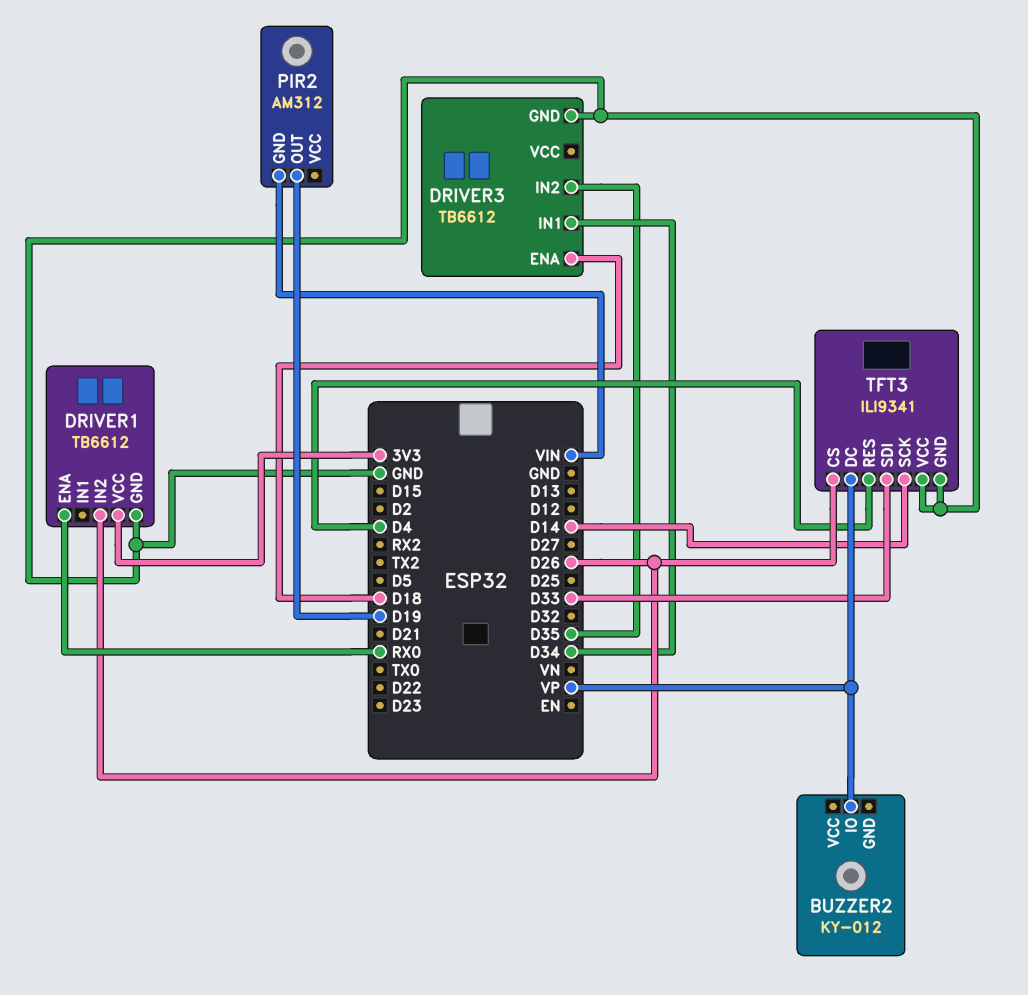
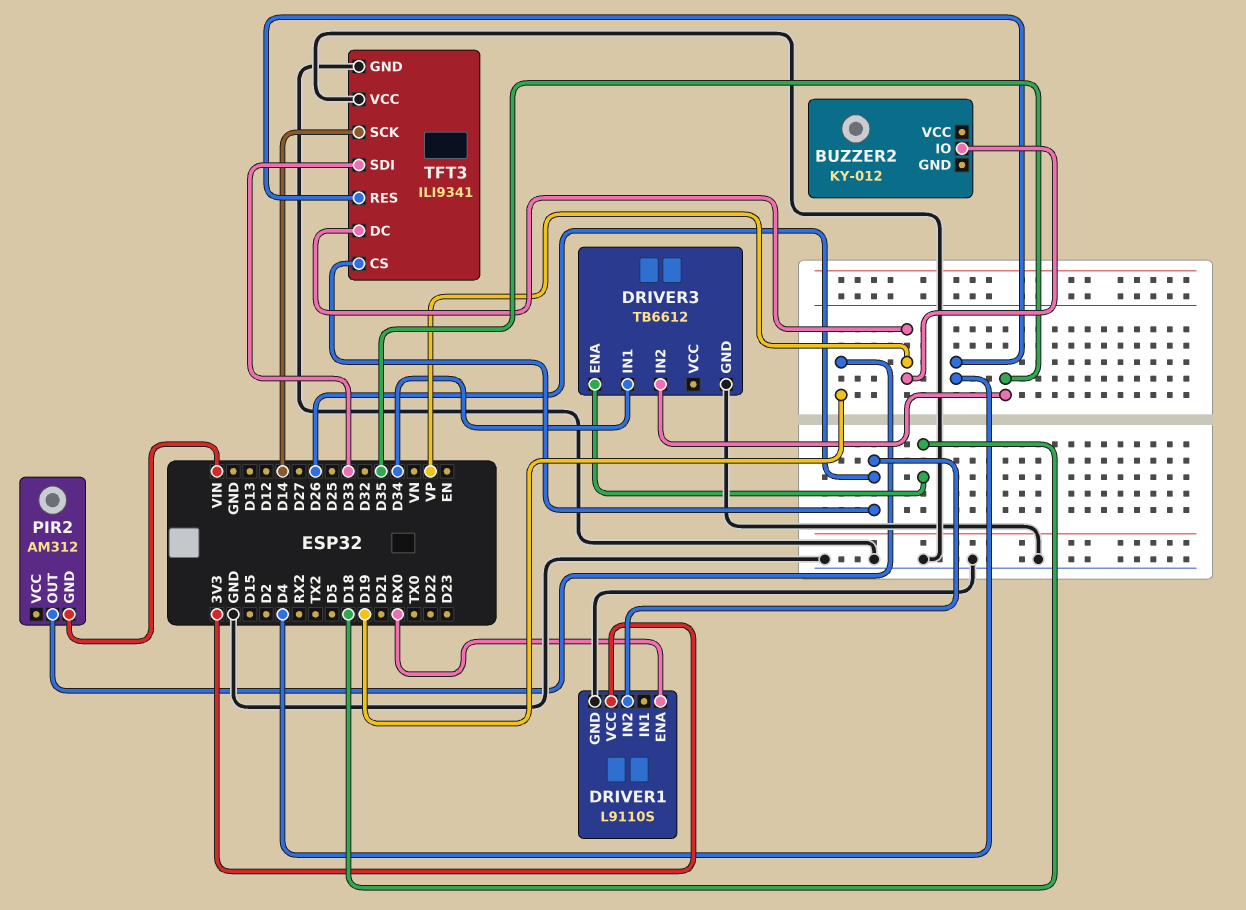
DRIVER1: TB6612 -> L9110S

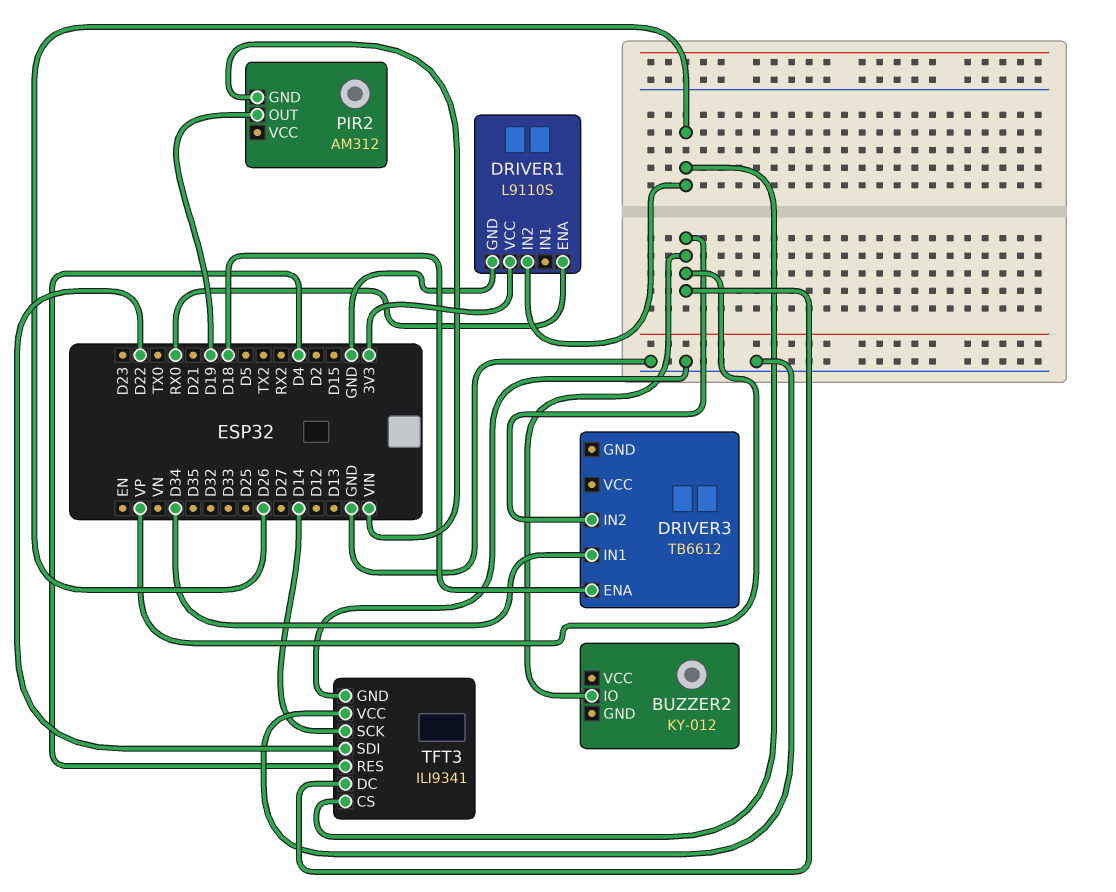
DRIVER3 pin GND: GND -> none
DRIVER3 pin IN2: D35 -> VP
TFT3 pin SDI: D33 -> D22

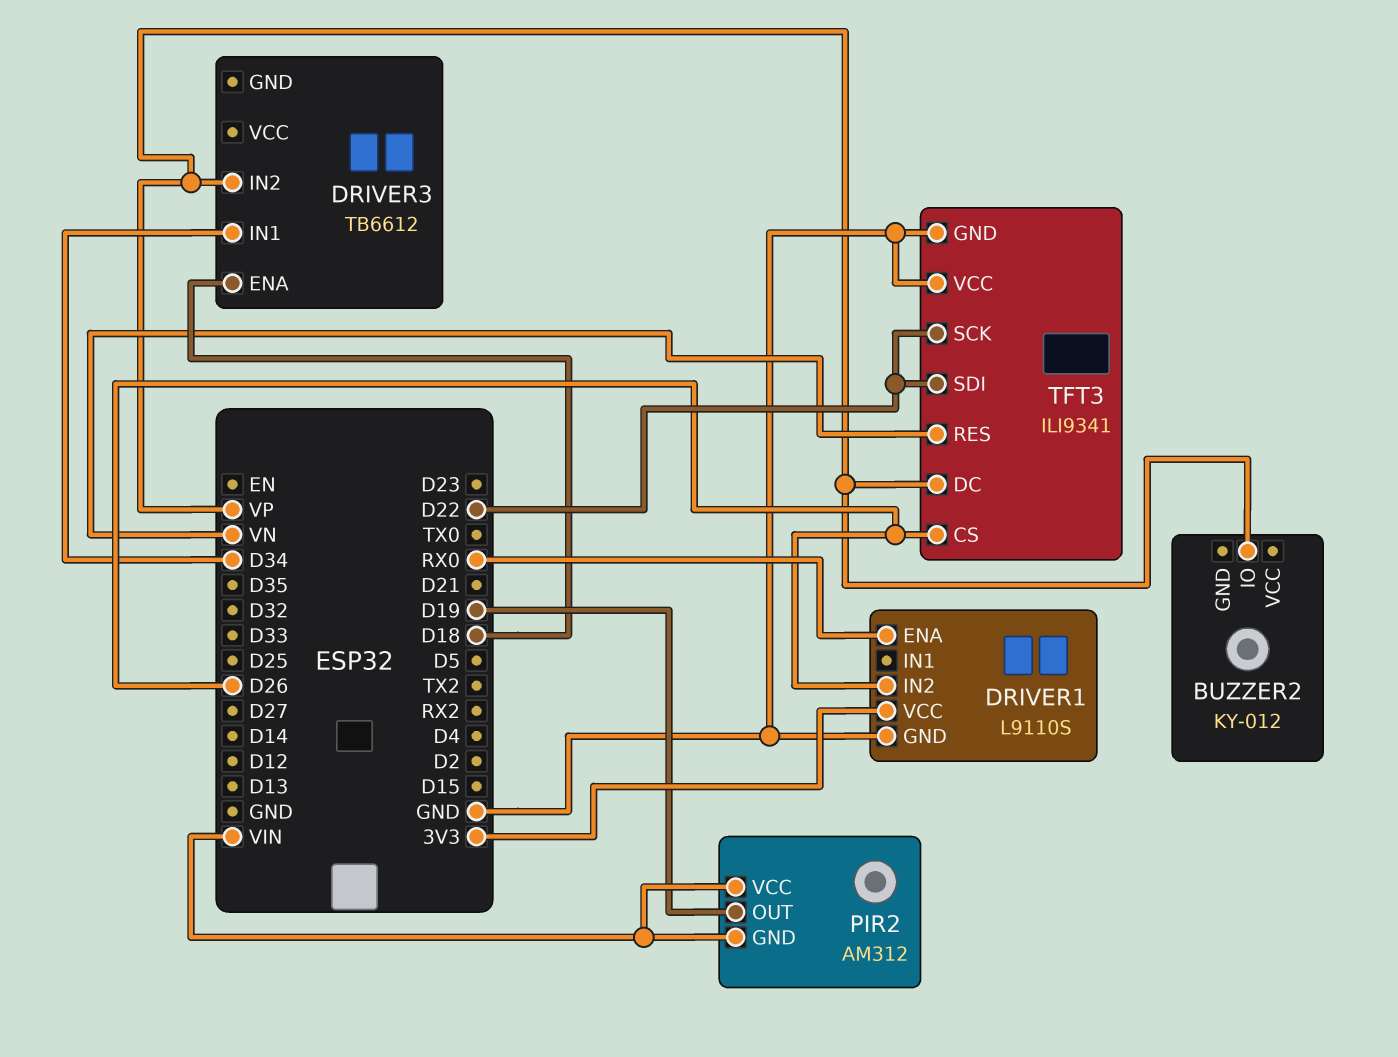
PIR2 pin VCC: none -> VIN
TFT3 pin RES: D4 -> VN
TFT3 pin SCK: D14 -> D22

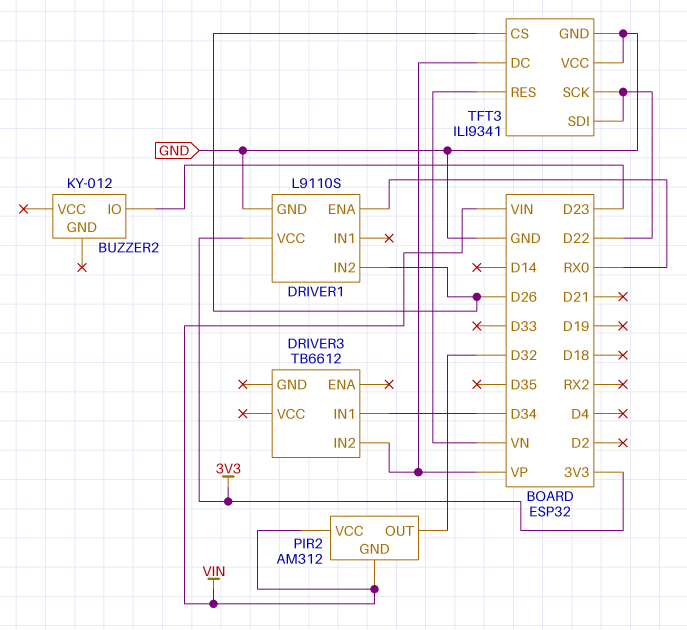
BUZZER2 pin IO: VP -> D23
DRIVER3 pin ENA: D18 -> none
PIR2 pin OUT: D19 -> D32

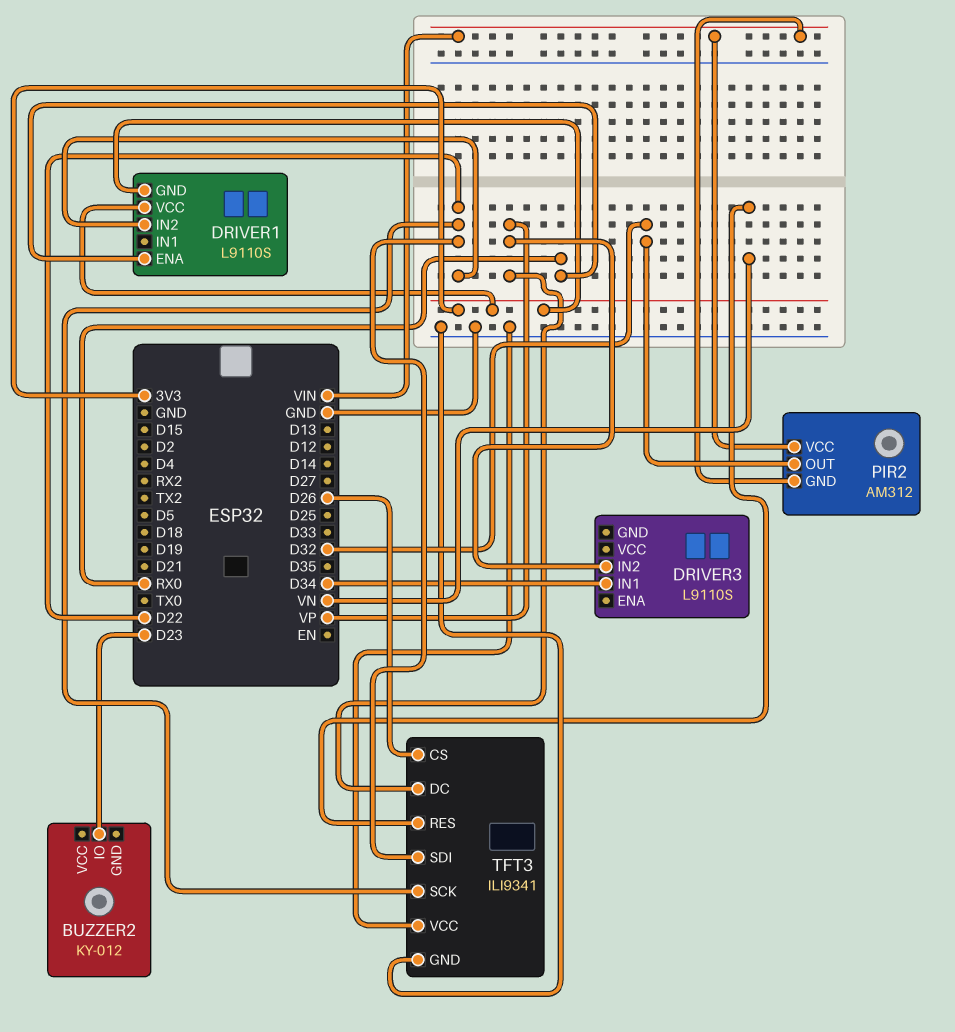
DRIVER1 pin GND: GND -> 3V3
DRIVER1 pin IN2: D26 -> D22
DRIVER3: TB6612 -> L9110S

